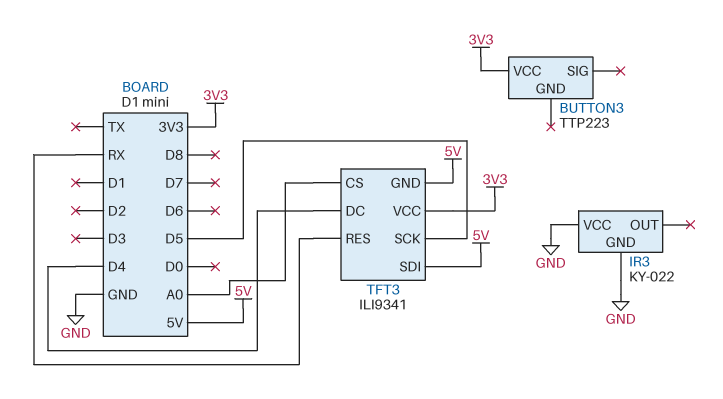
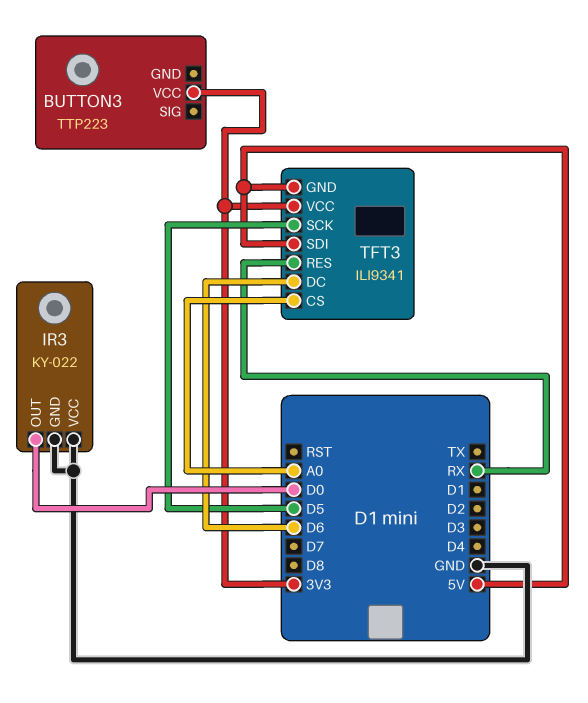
IR3 pin OUT: none -> D0
TFT3 pin DC: D4 -> D6

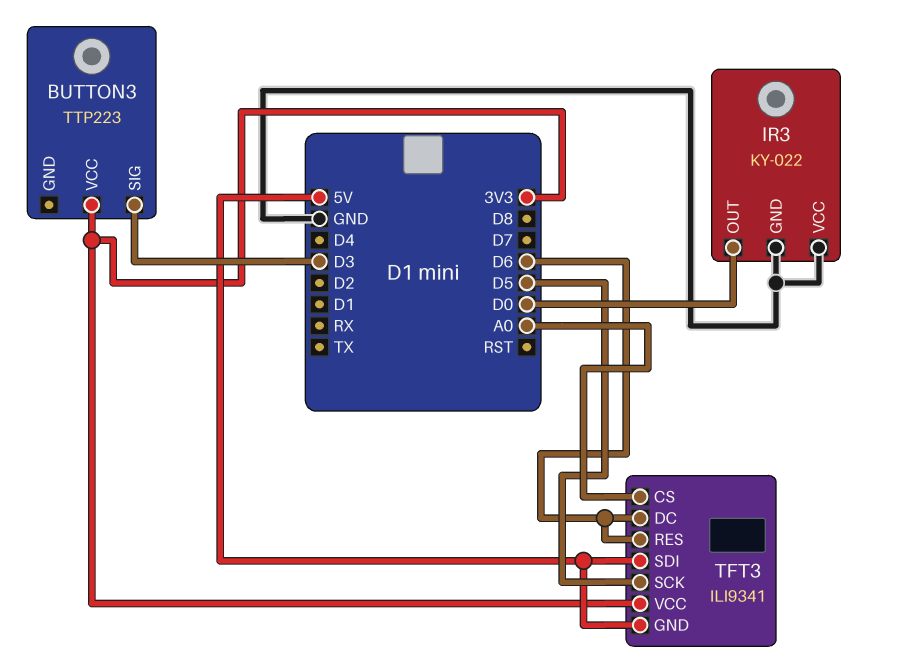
BUTTON3 pin SIG: none -> D3
TFT3 pin RES: RX -> D6

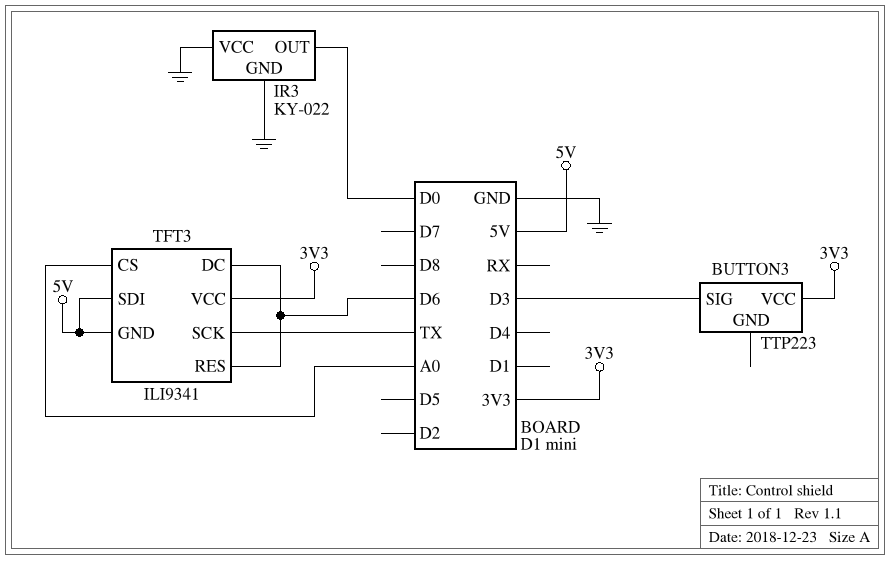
TFT3 pin SCK: D5 -> TX

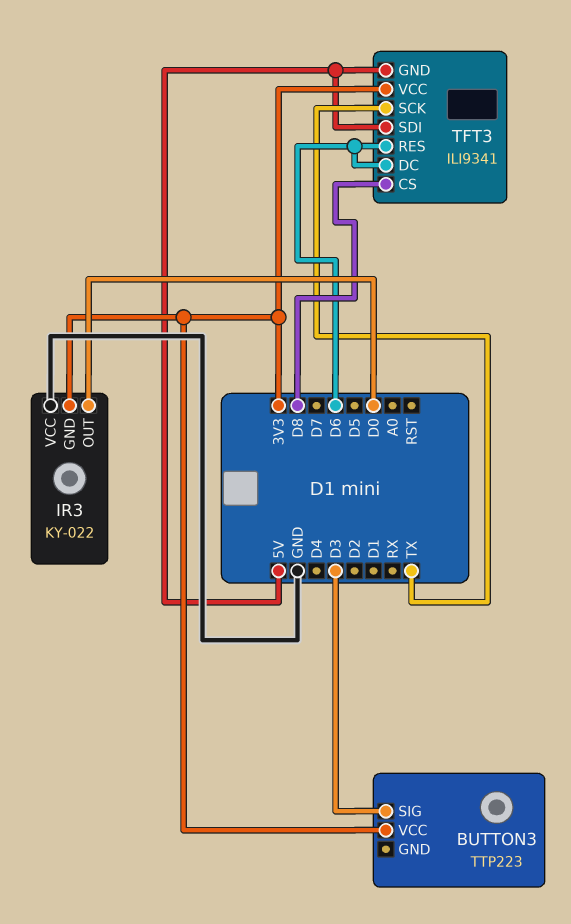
IR3 pin GND: GND -> 3V3
TFT3 pin CS: A0 -> D8

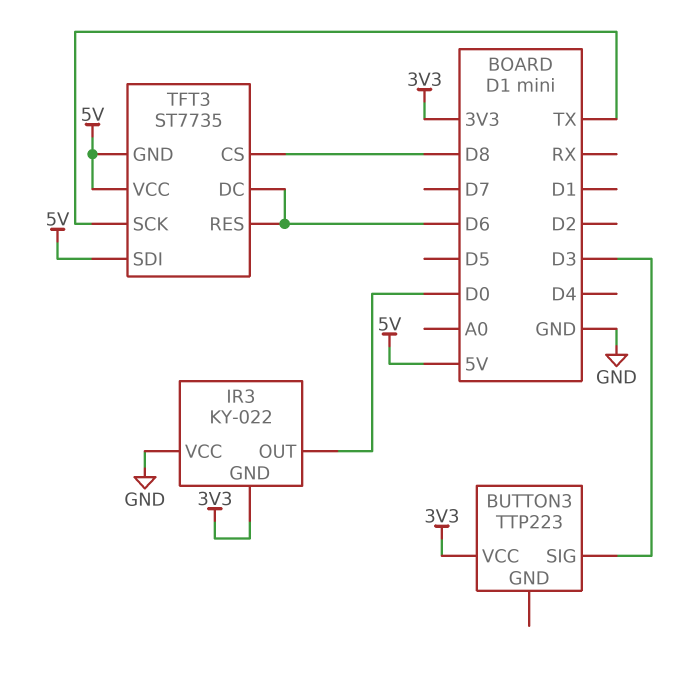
TFT3: ILI9341 -> ST7735
TFT3 pin VCC: 3V3 -> 5V

